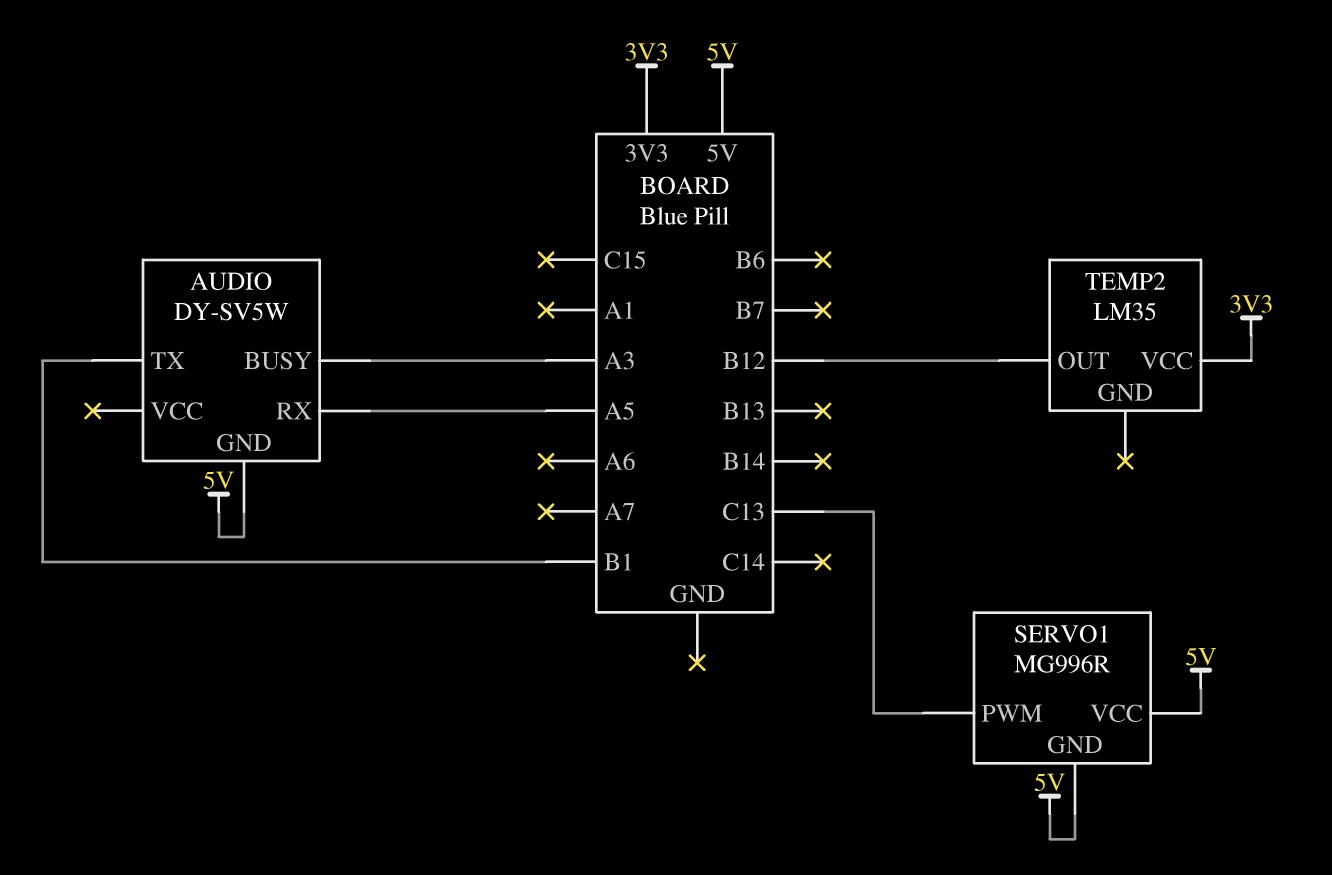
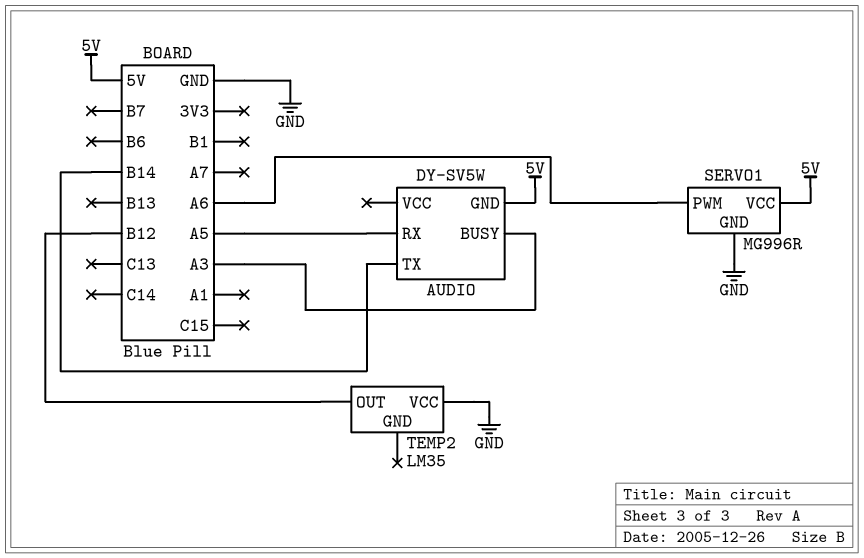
AUDIO pin TX: B1 -> B14
SERVO1 pin GND: 5V -> GND
SERVO1 pin PWM: C13 -> A6
TEMP2 pin VCC: 3V3 -> GND

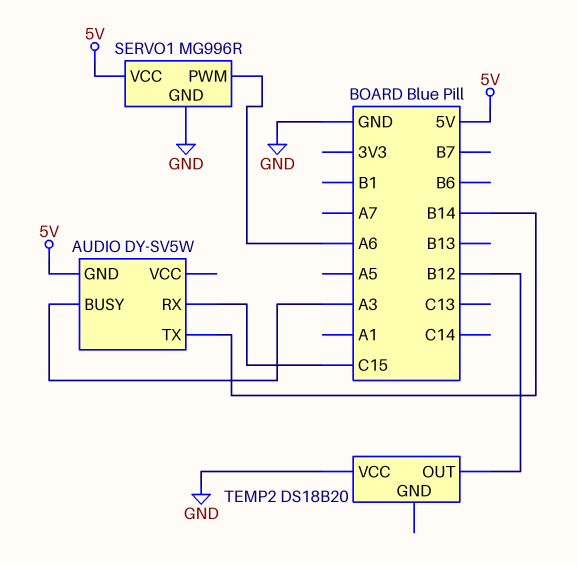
AUDIO pin RX: A5 -> C15
TEMP2: LM35 -> DS18B20

